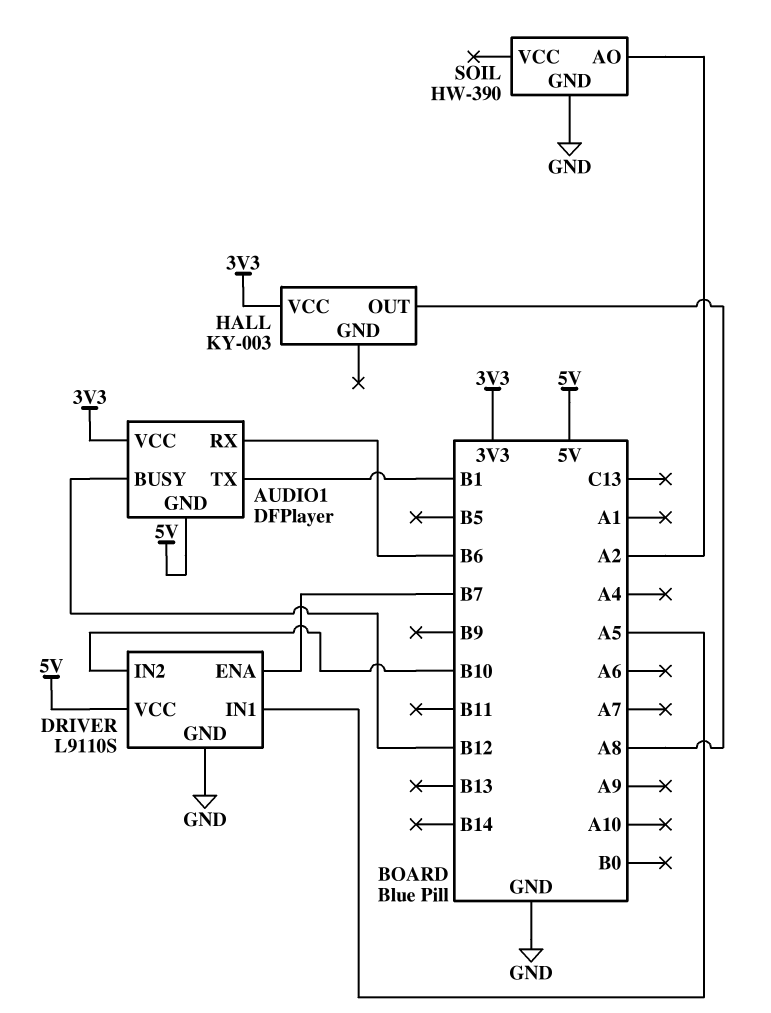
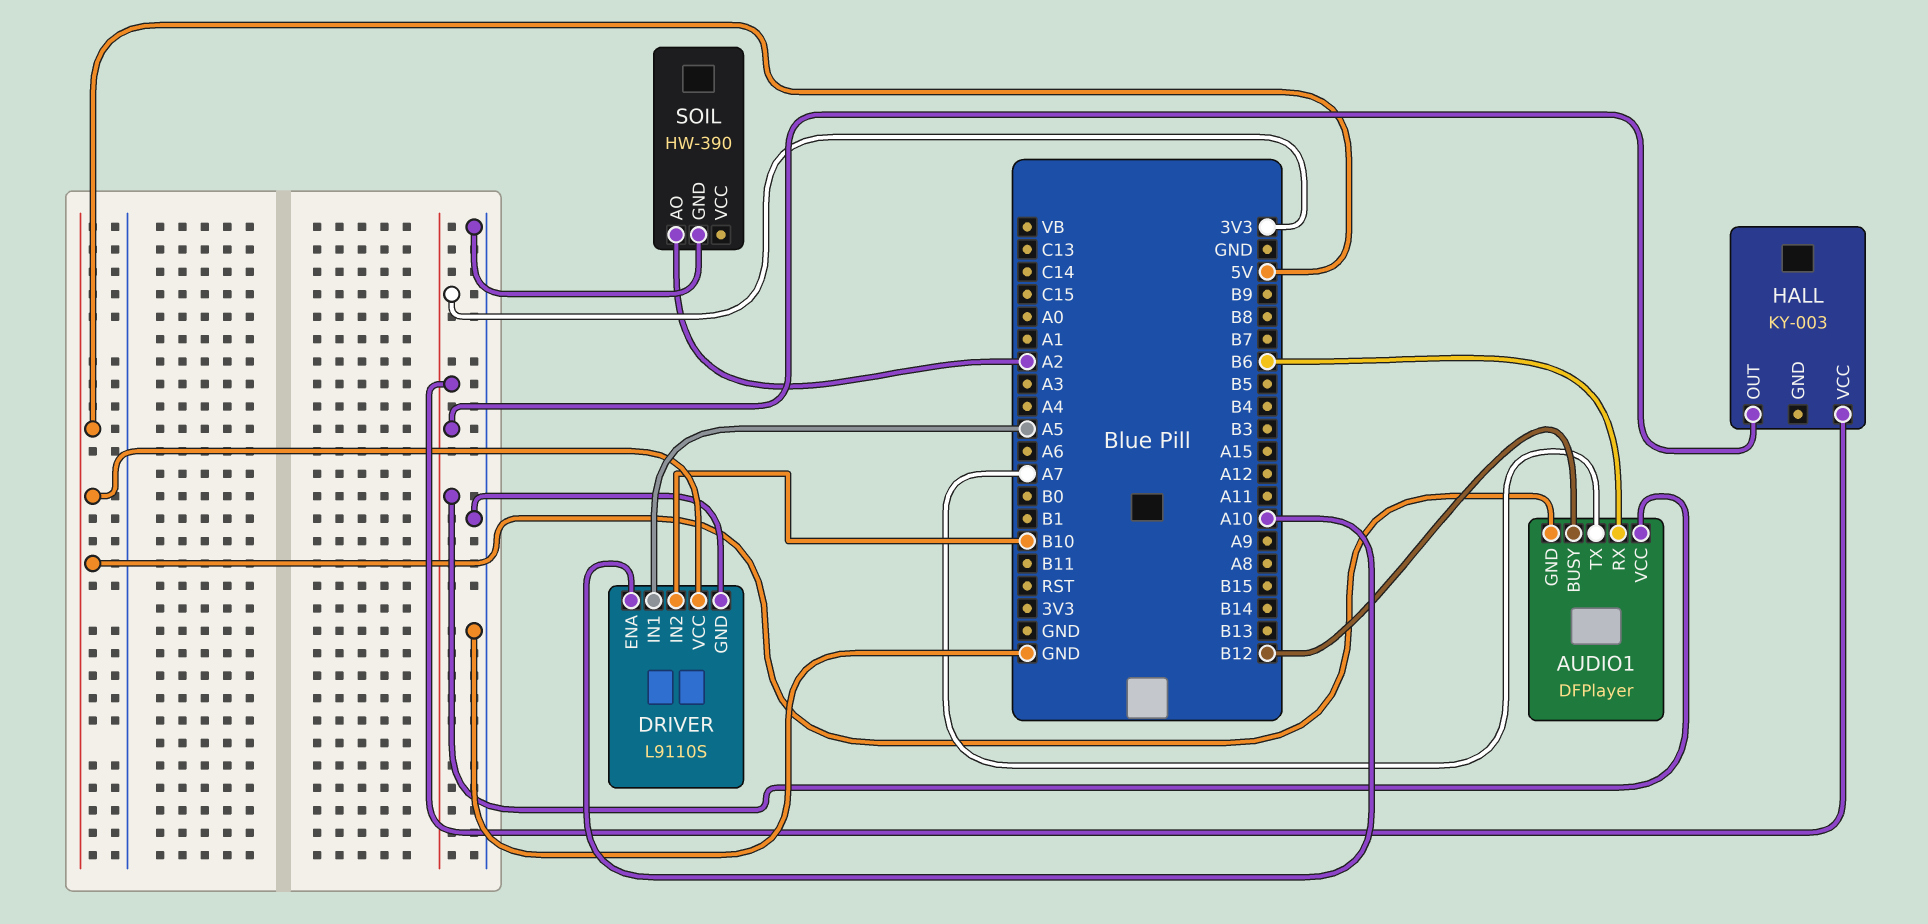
AUDIO1 pin TX: B1 -> A7
DRIVER pin ENA: B7 -> A10
HALL pin OUT: A8 -> 3V3

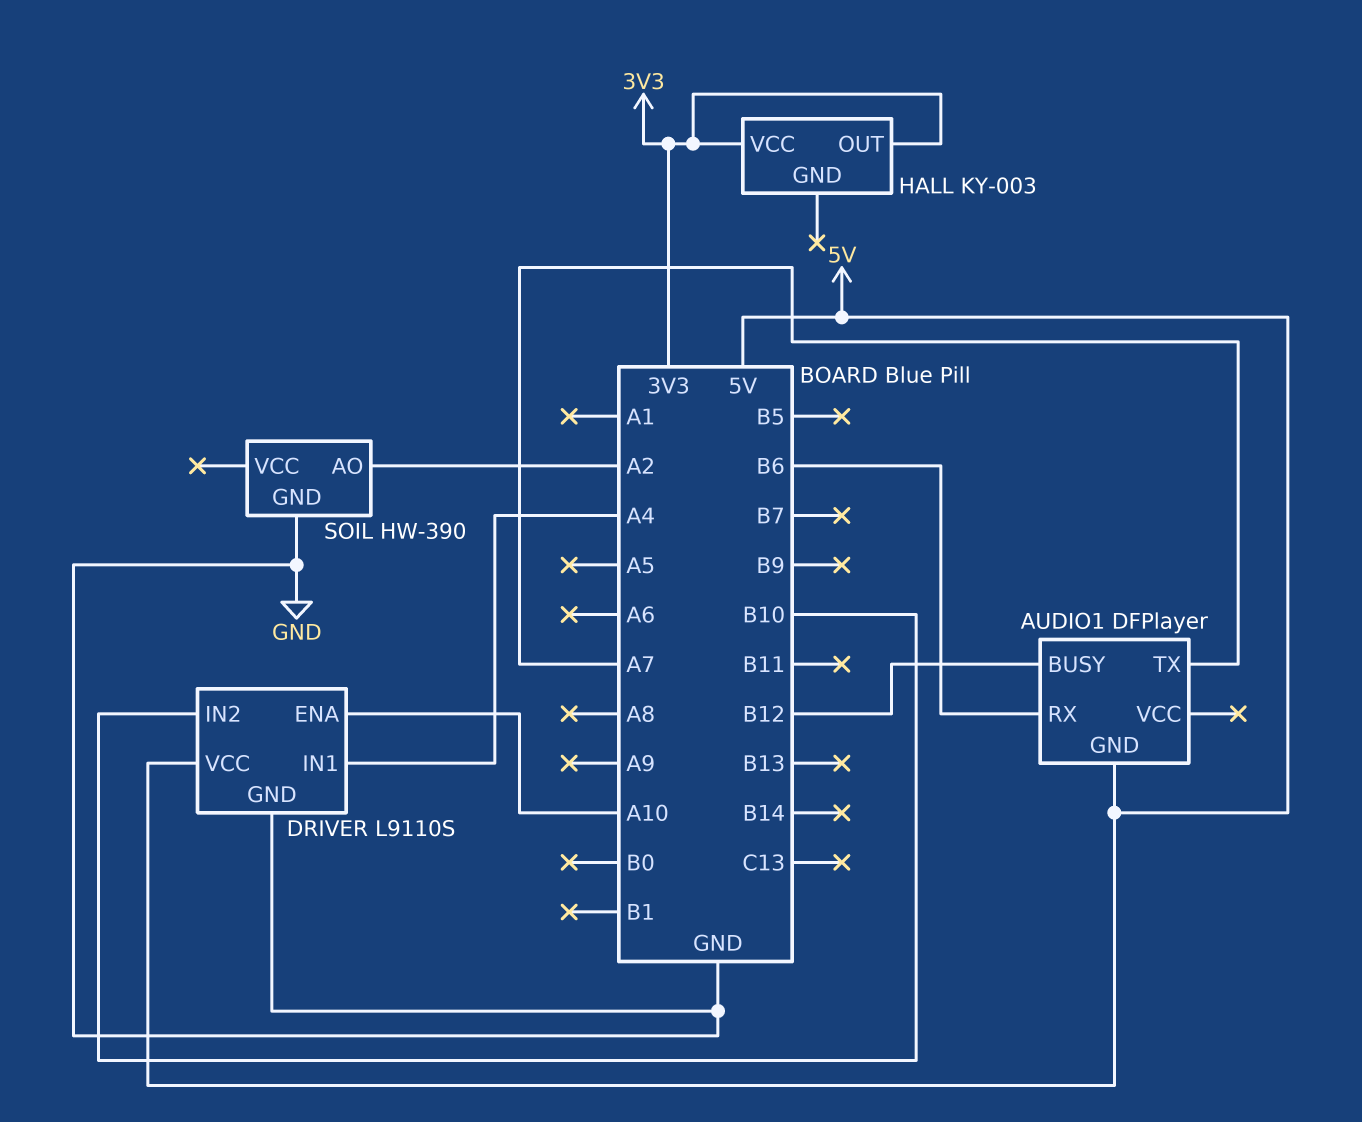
AUDIO1 pin VCC: 3V3 -> none
DRIVER pin IN1: A5 -> A4

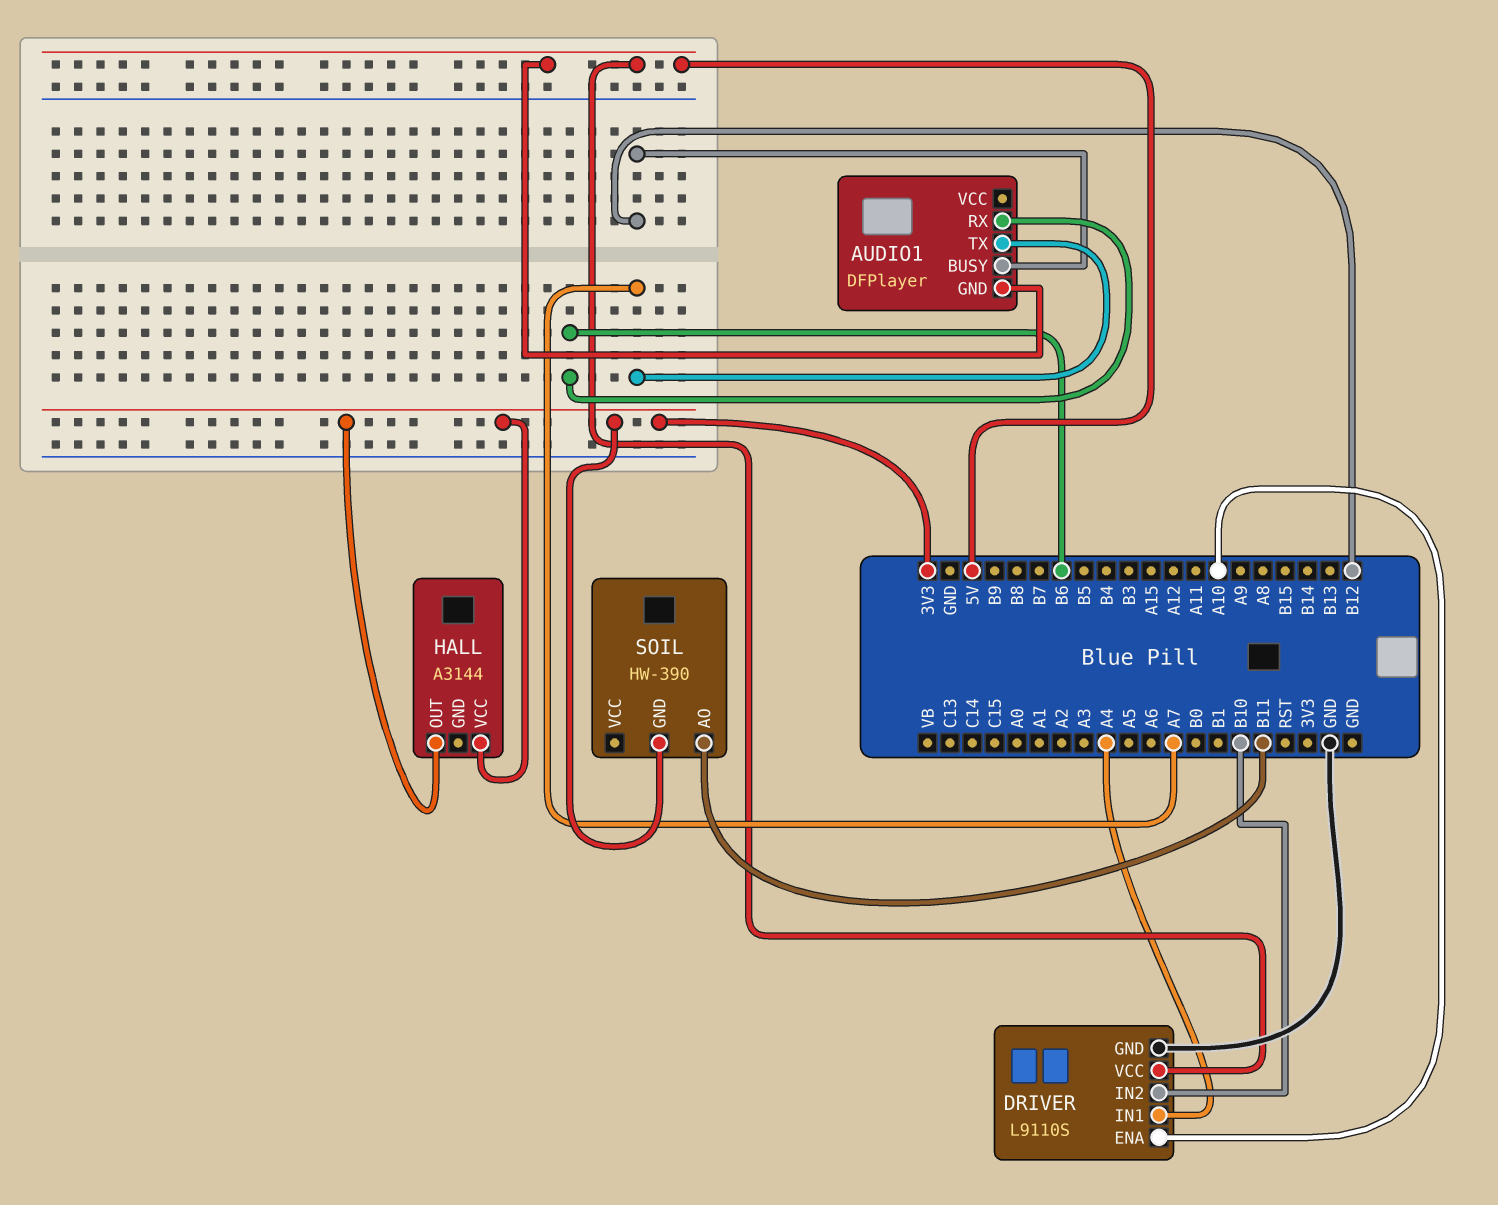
HALL: KY-003 -> A3144
SOIL pin AO: A2 -> B11
SOIL pin GND: GND -> 3V3

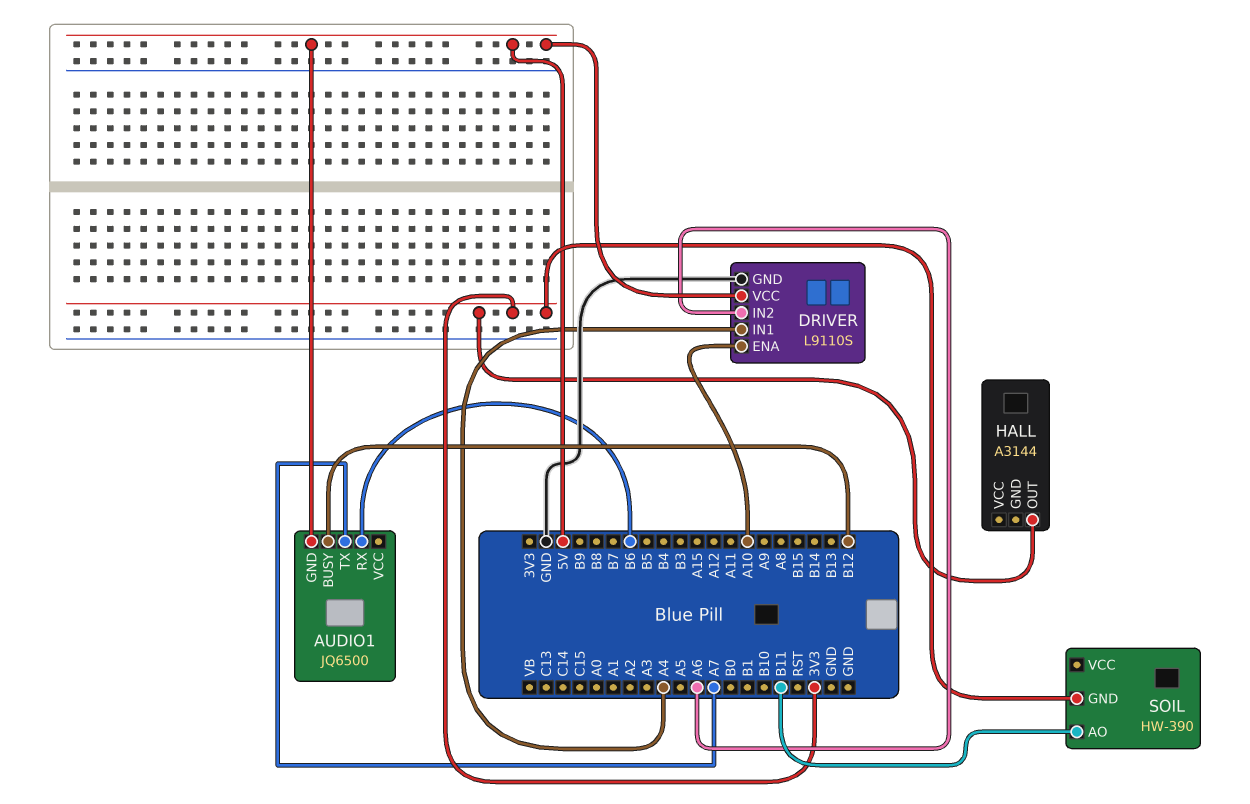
AUDIO1: DFPlayer -> JQ6500
DRIVER pin IN2: B10 -> A6
HALL pin VCC: 3V3 -> none

